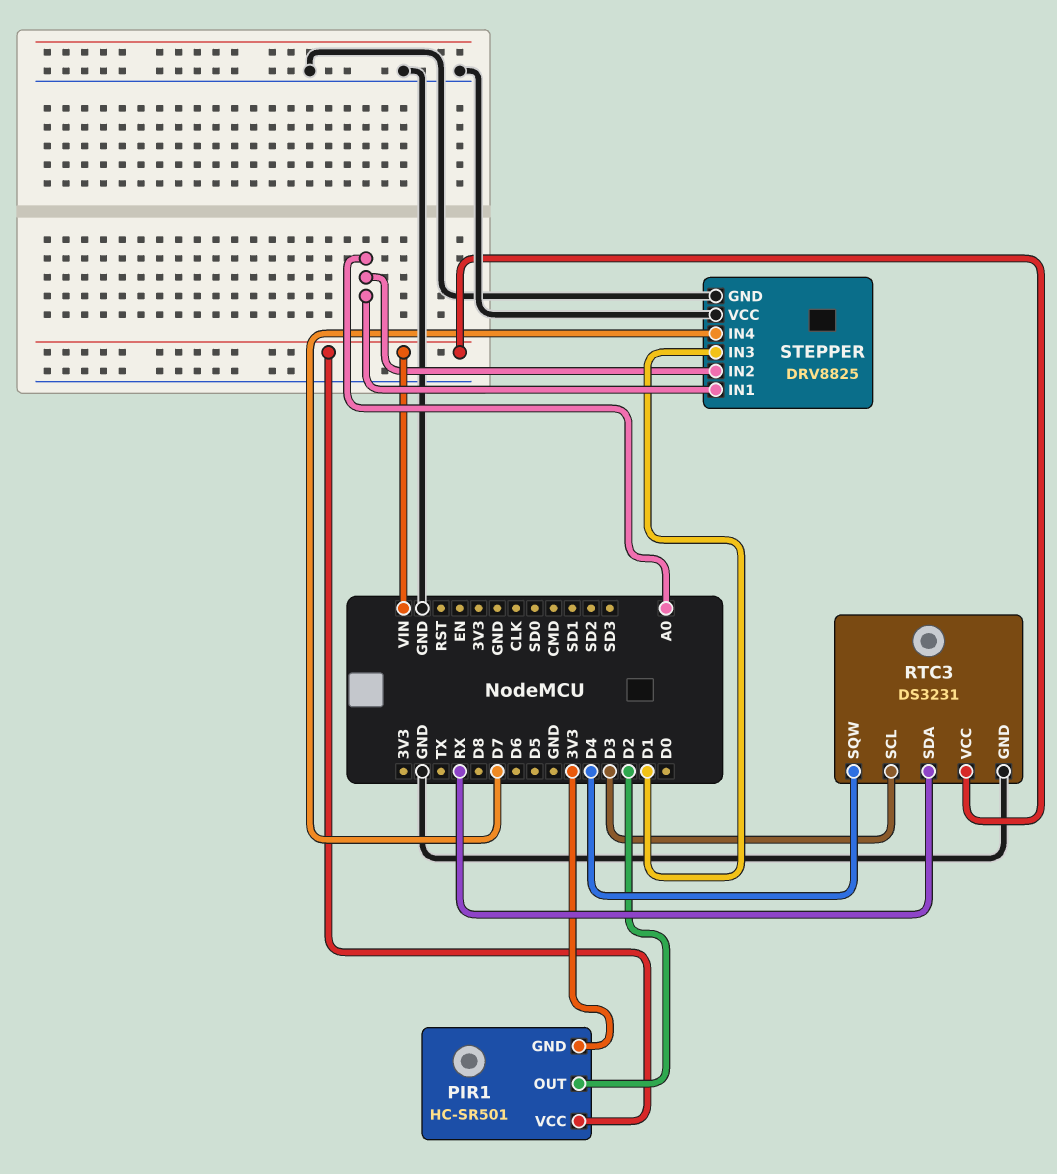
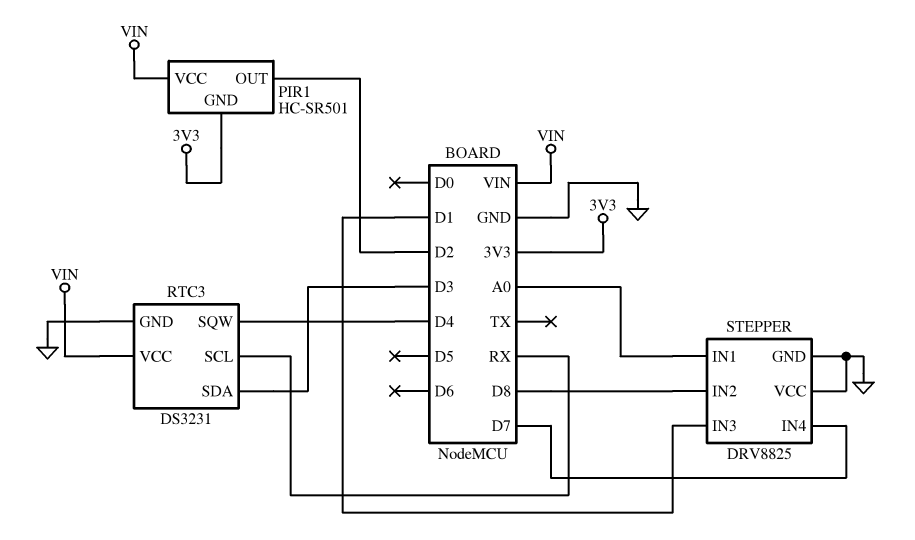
RTC3 pin SCL: D3 -> RX
RTC3 pin SDA: RX -> D3
STEPPER pin IN2: A0 -> D8

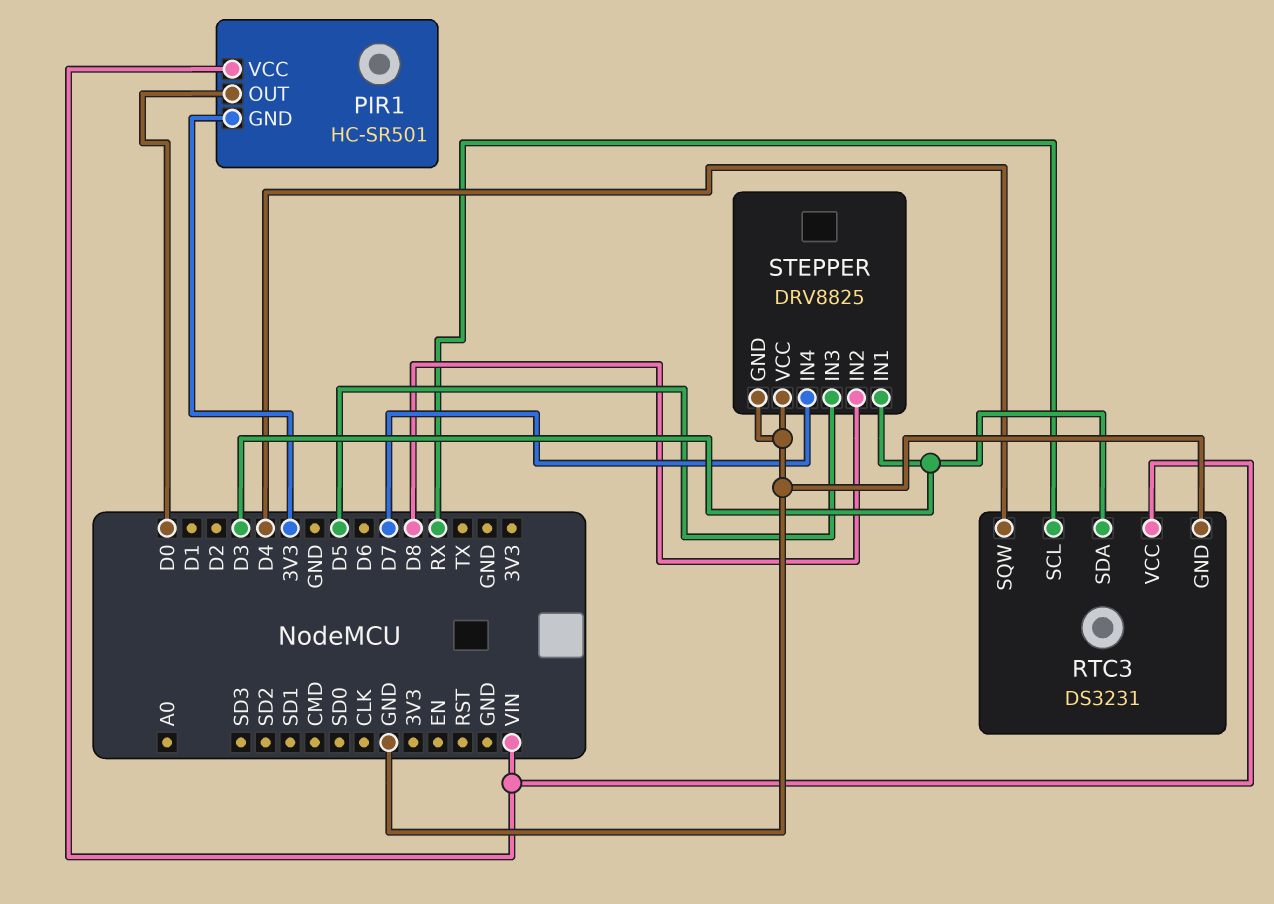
PIR1 pin OUT: D2 -> D0
STEPPER pin IN1: A0 -> D3
STEPPER pin IN3: D1 -> D5

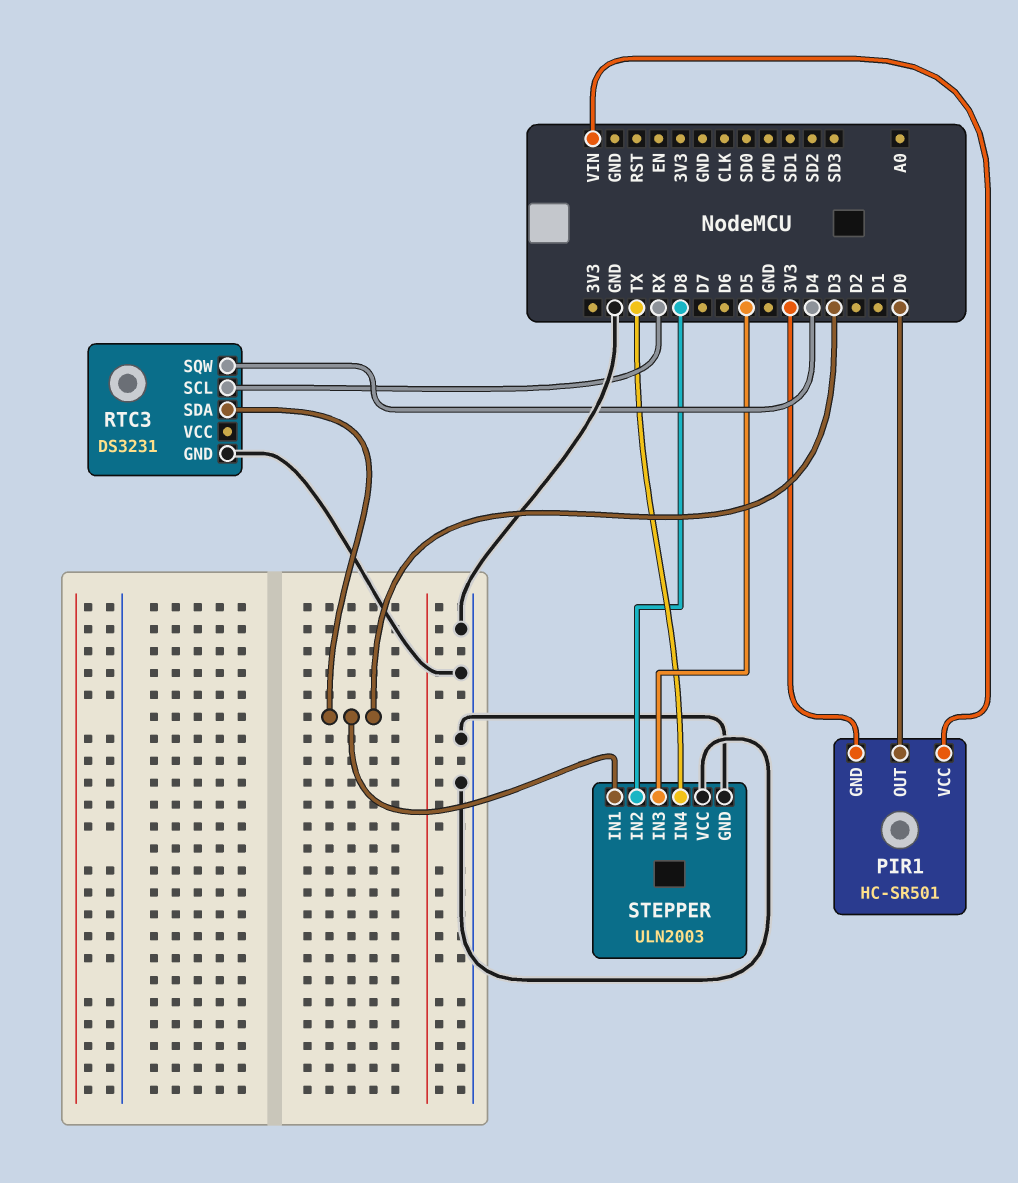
RTC3 pin VCC: VIN -> none
STEPPER: DRV8825 -> ULN2003
STEPPER pin IN4: D7 -> TX

